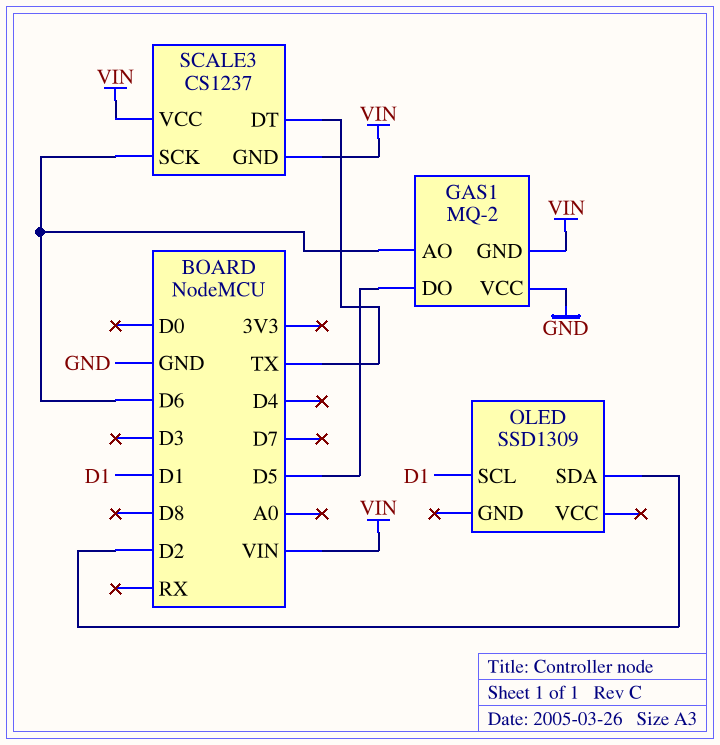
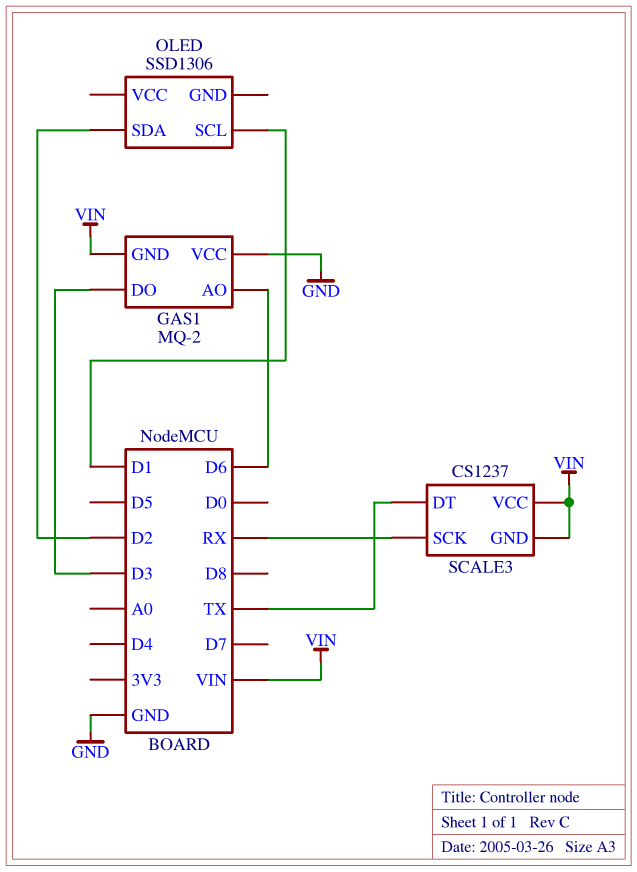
GAS1 pin DO: D5 -> D3
OLED: SSD1309 -> SSD1306
SCALE3 pin SCK: D6 -> RX

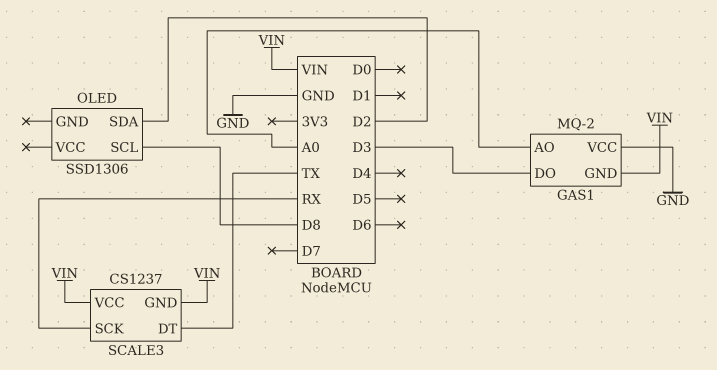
GAS1 pin AO: D6 -> A0
OLED pin SCL: D1 -> D8

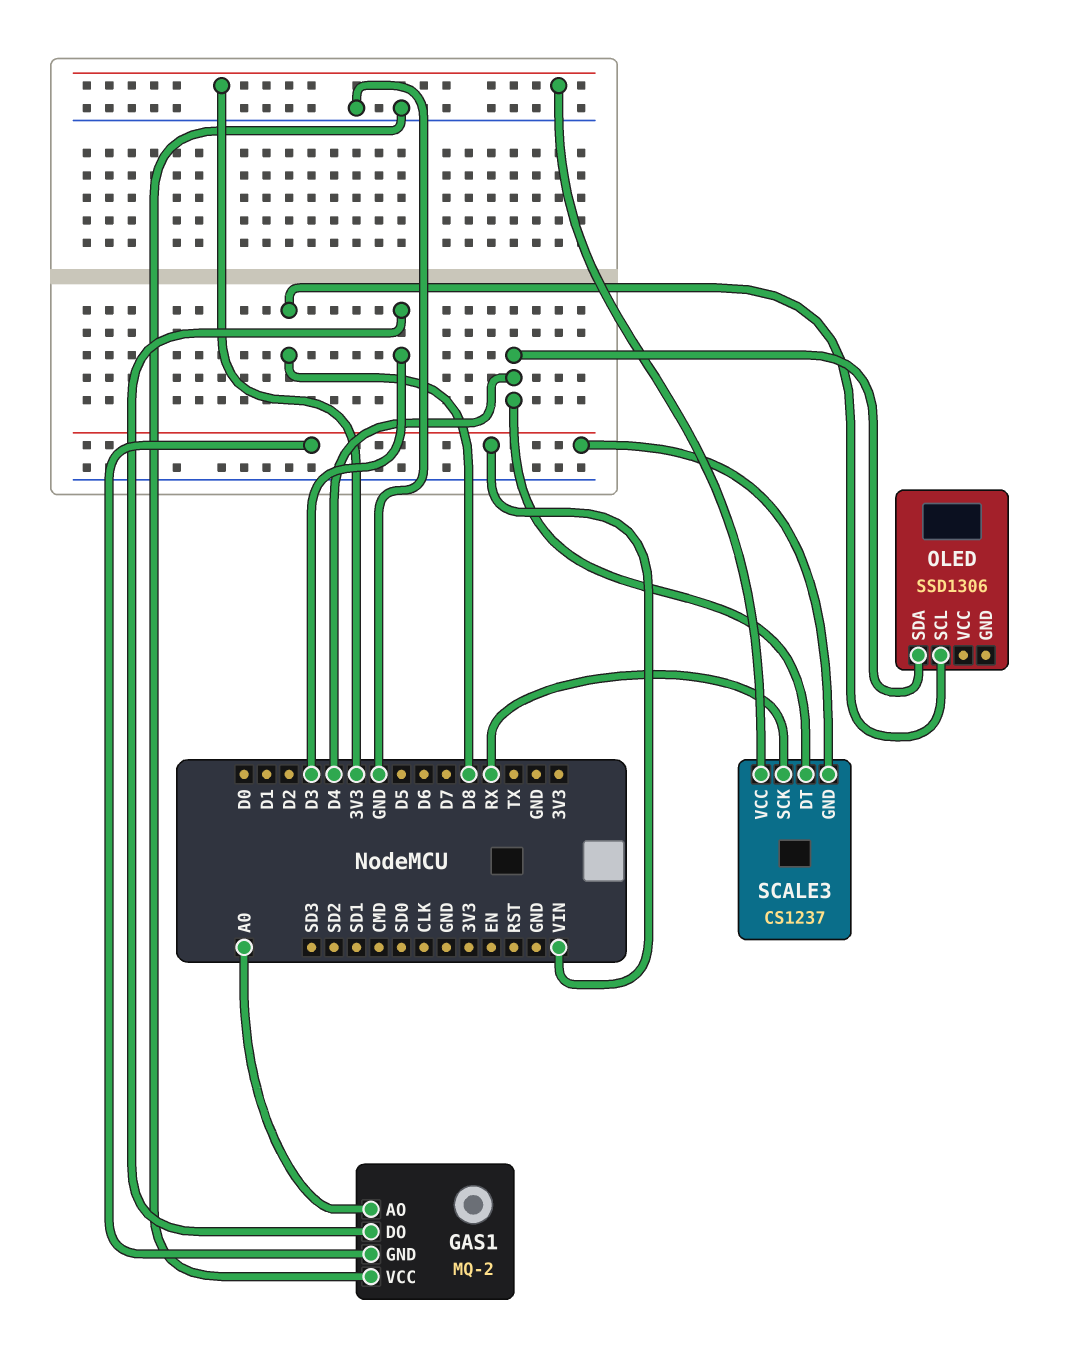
OLED pin SDA: D2 -> D4
SCALE3 pin DT: TX -> D4
SCALE3 pin VCC: VIN -> 3V3

